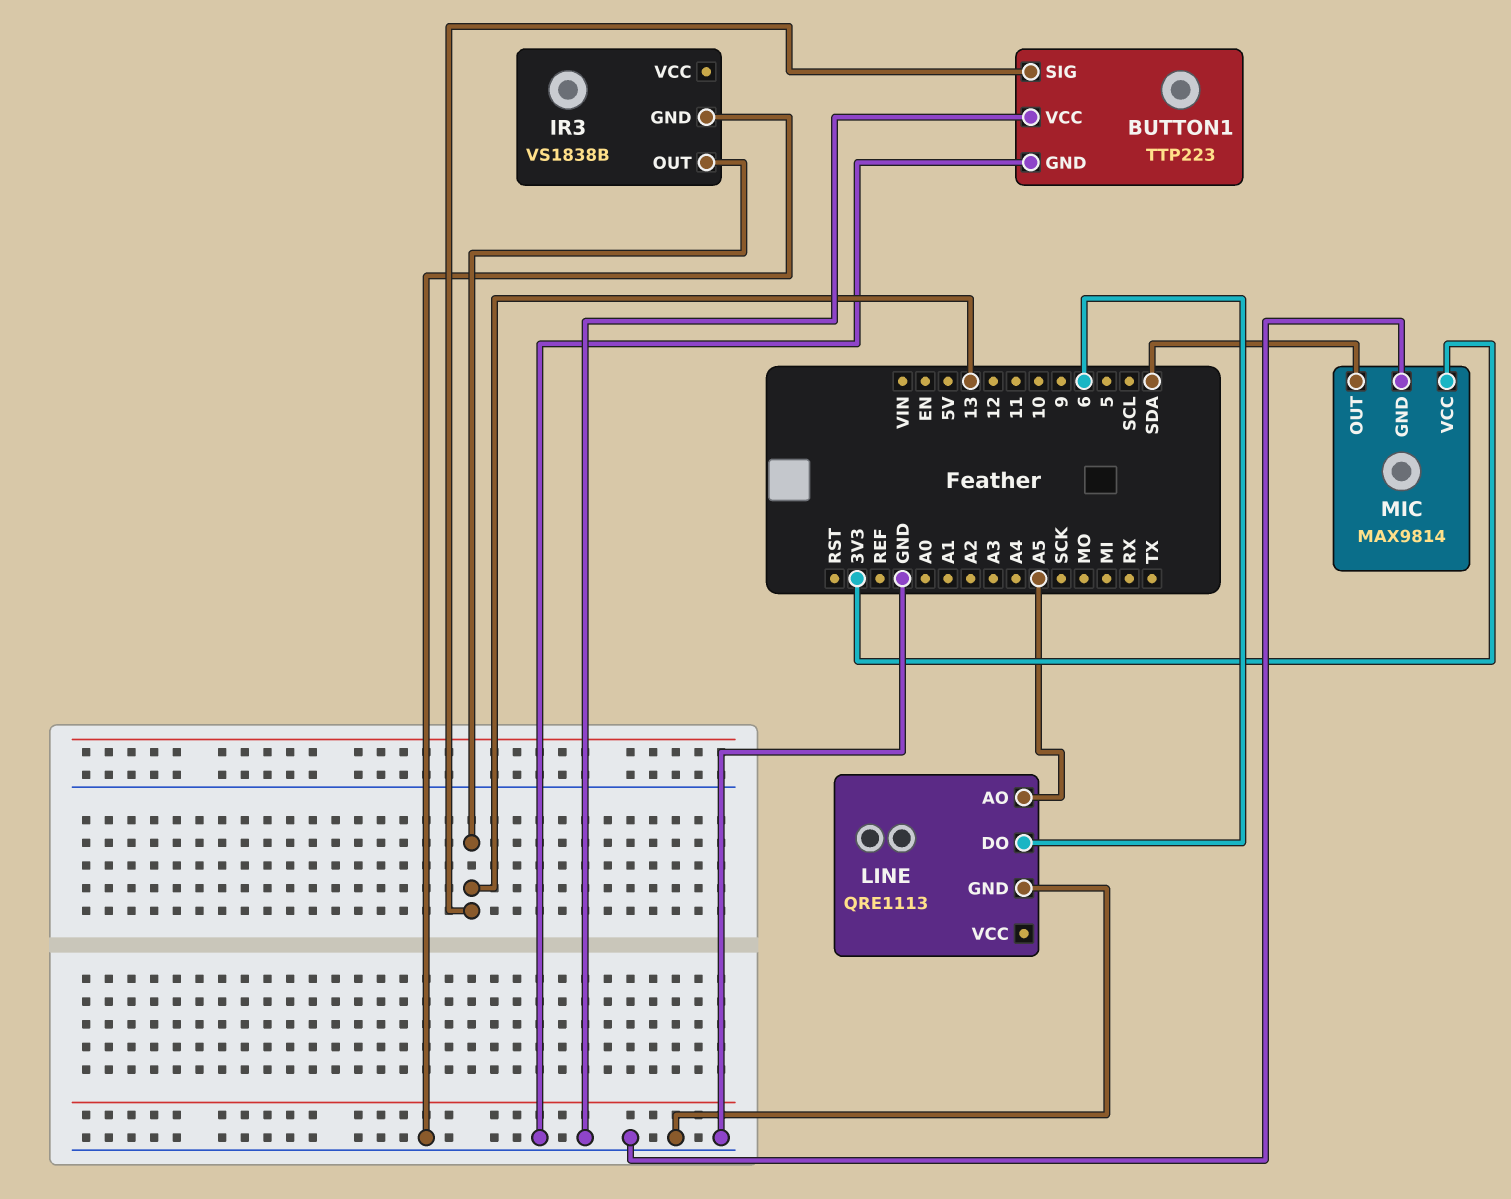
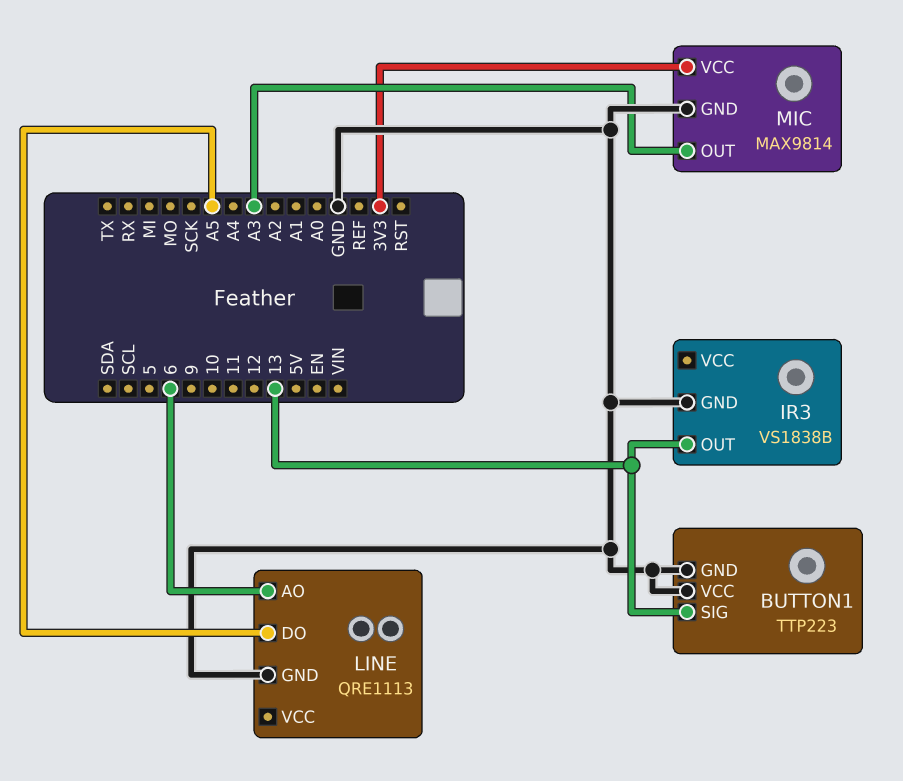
LINE pin AO: A5 -> 6
LINE pin DO: 6 -> A5
MIC pin OUT: SDA -> A3

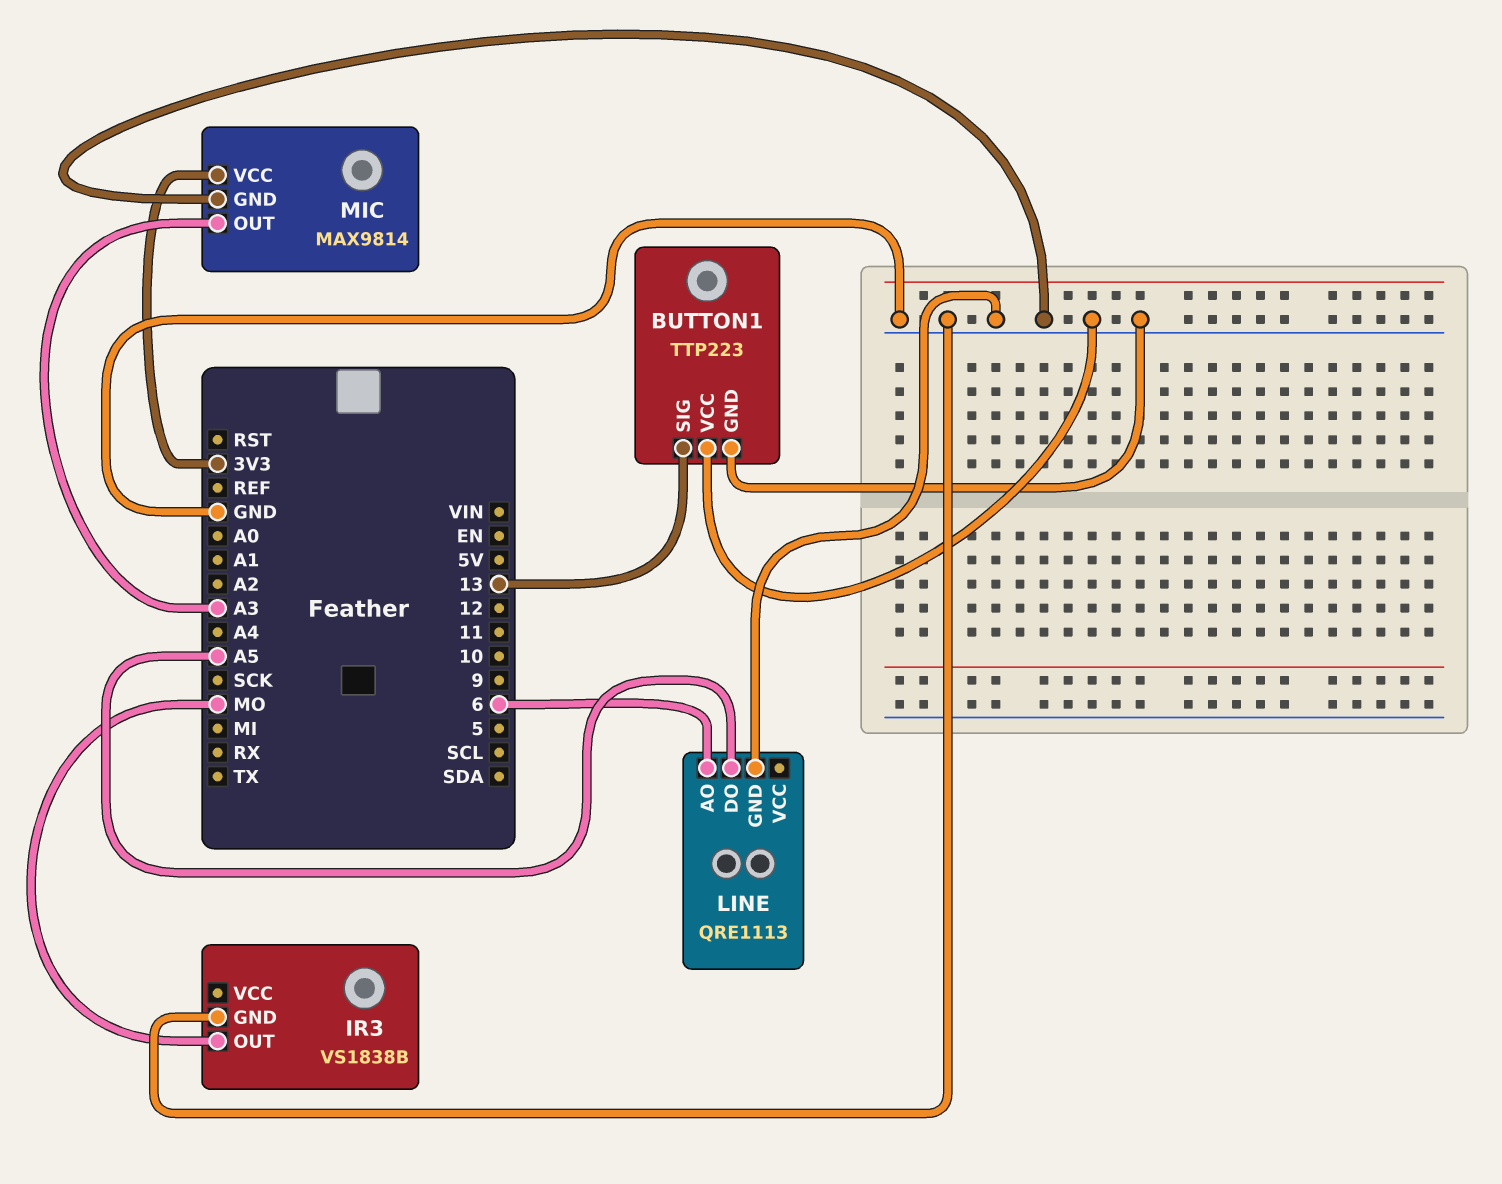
IR3 pin OUT: 13 -> MO

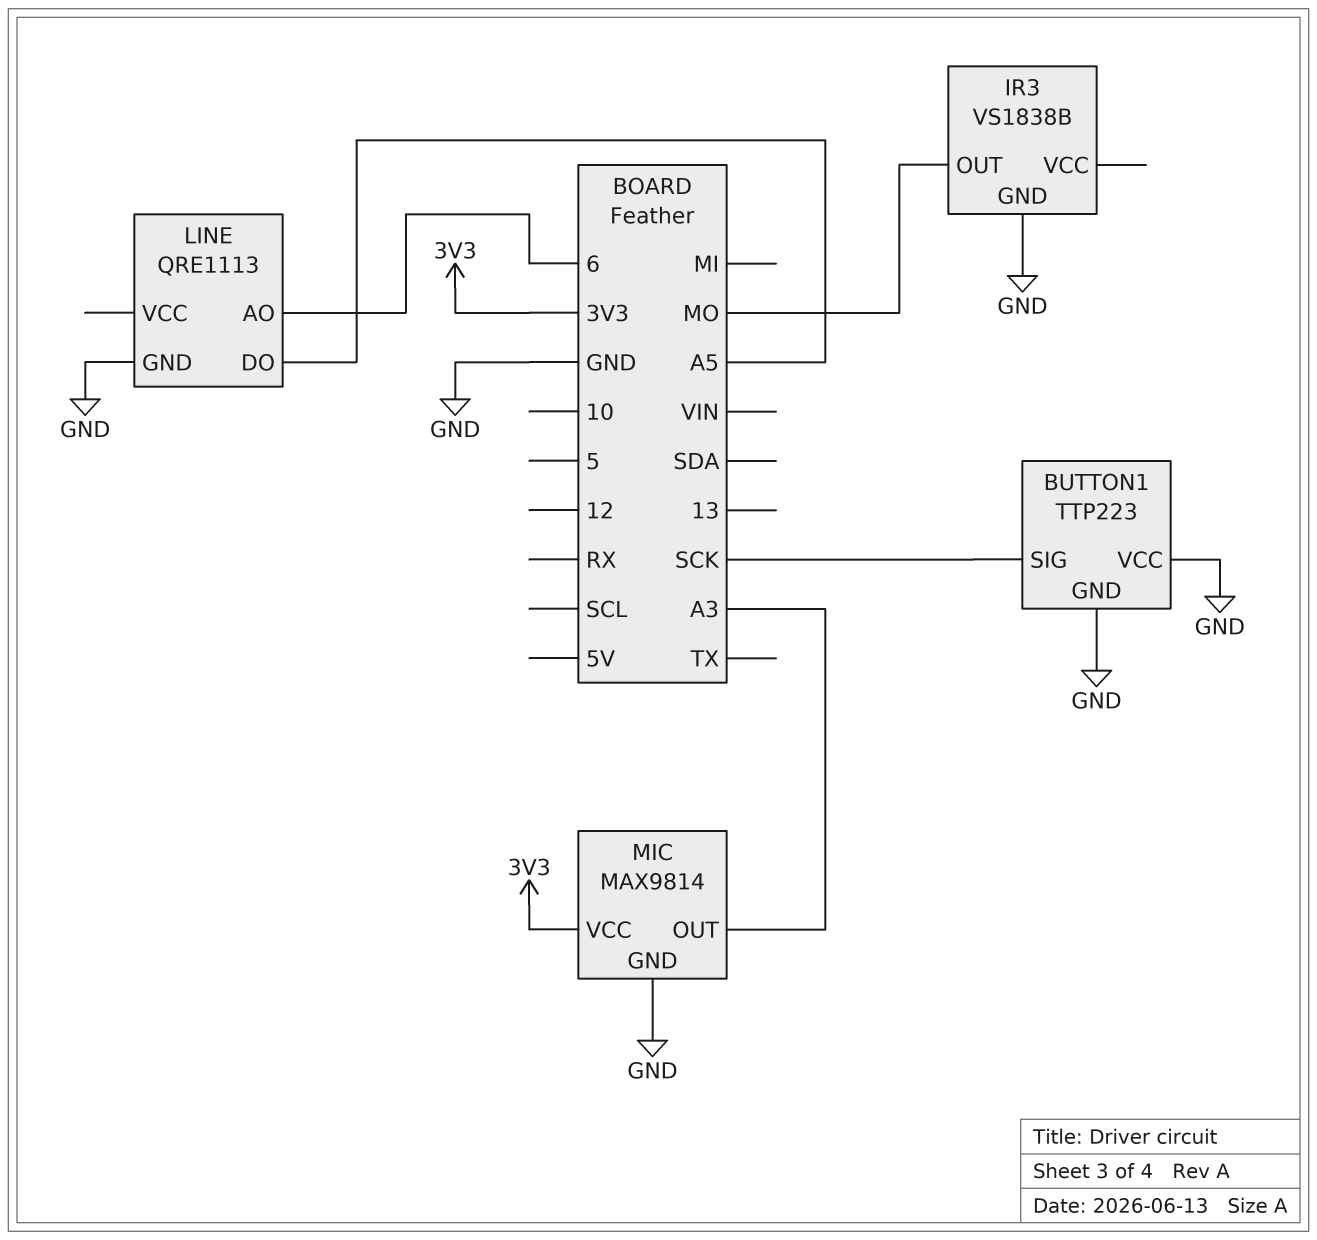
BUTTON1 pin SIG: 13 -> SCK

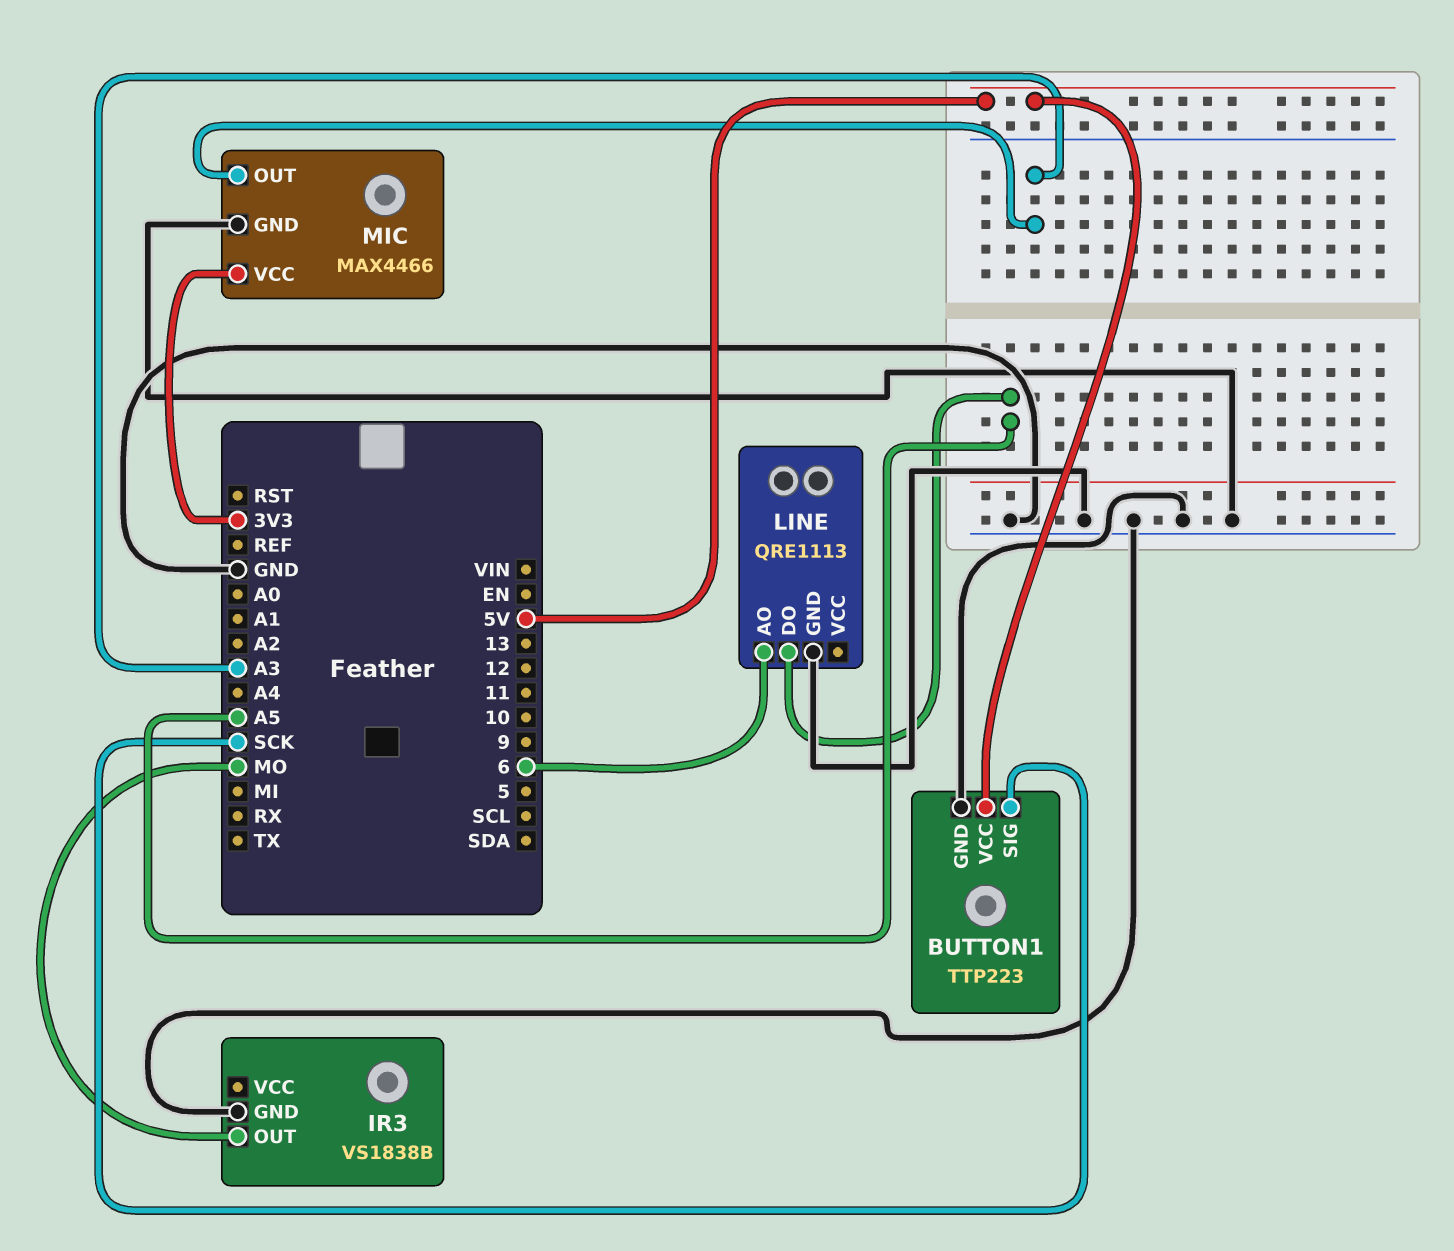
BUTTON1 pin VCC: GND -> 5V
MIC: MAX9814 -> MAX4466

